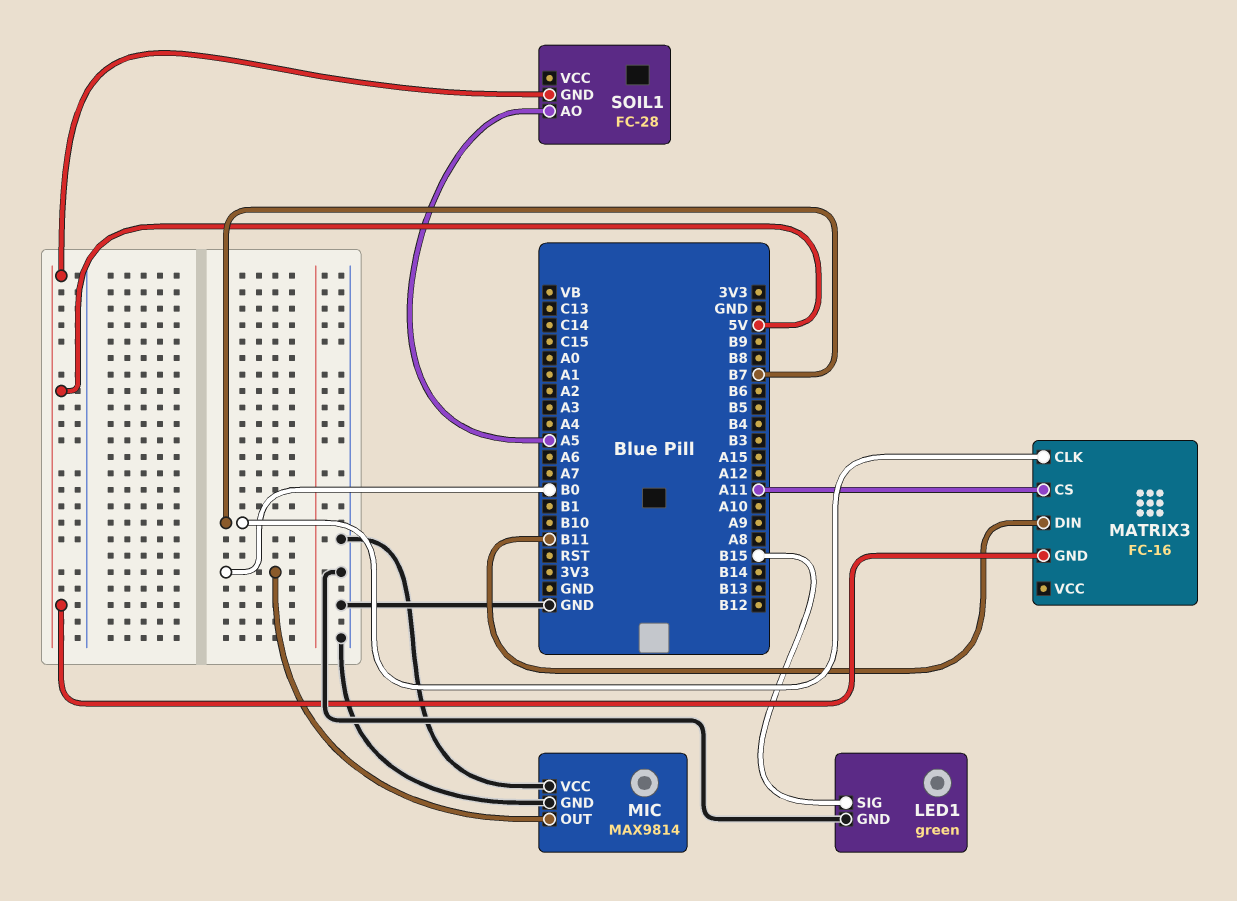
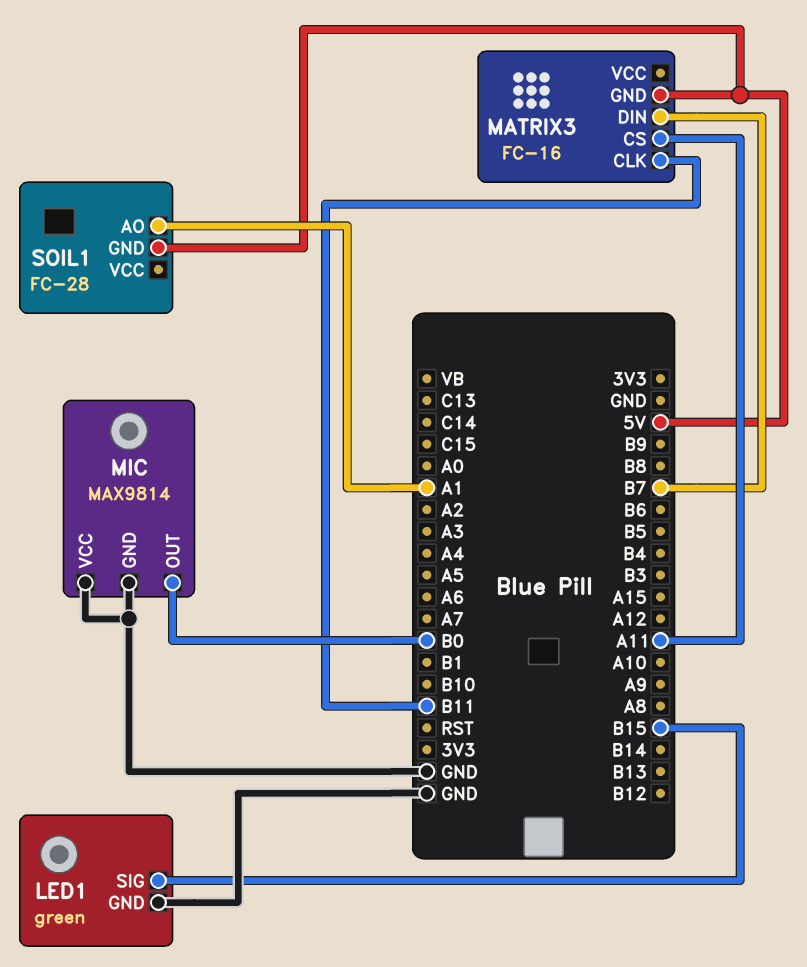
MATRIX3 pin CLK: B7 -> B11
MATRIX3 pin DIN: B11 -> B7
SOIL1 pin AO: A5 -> A1

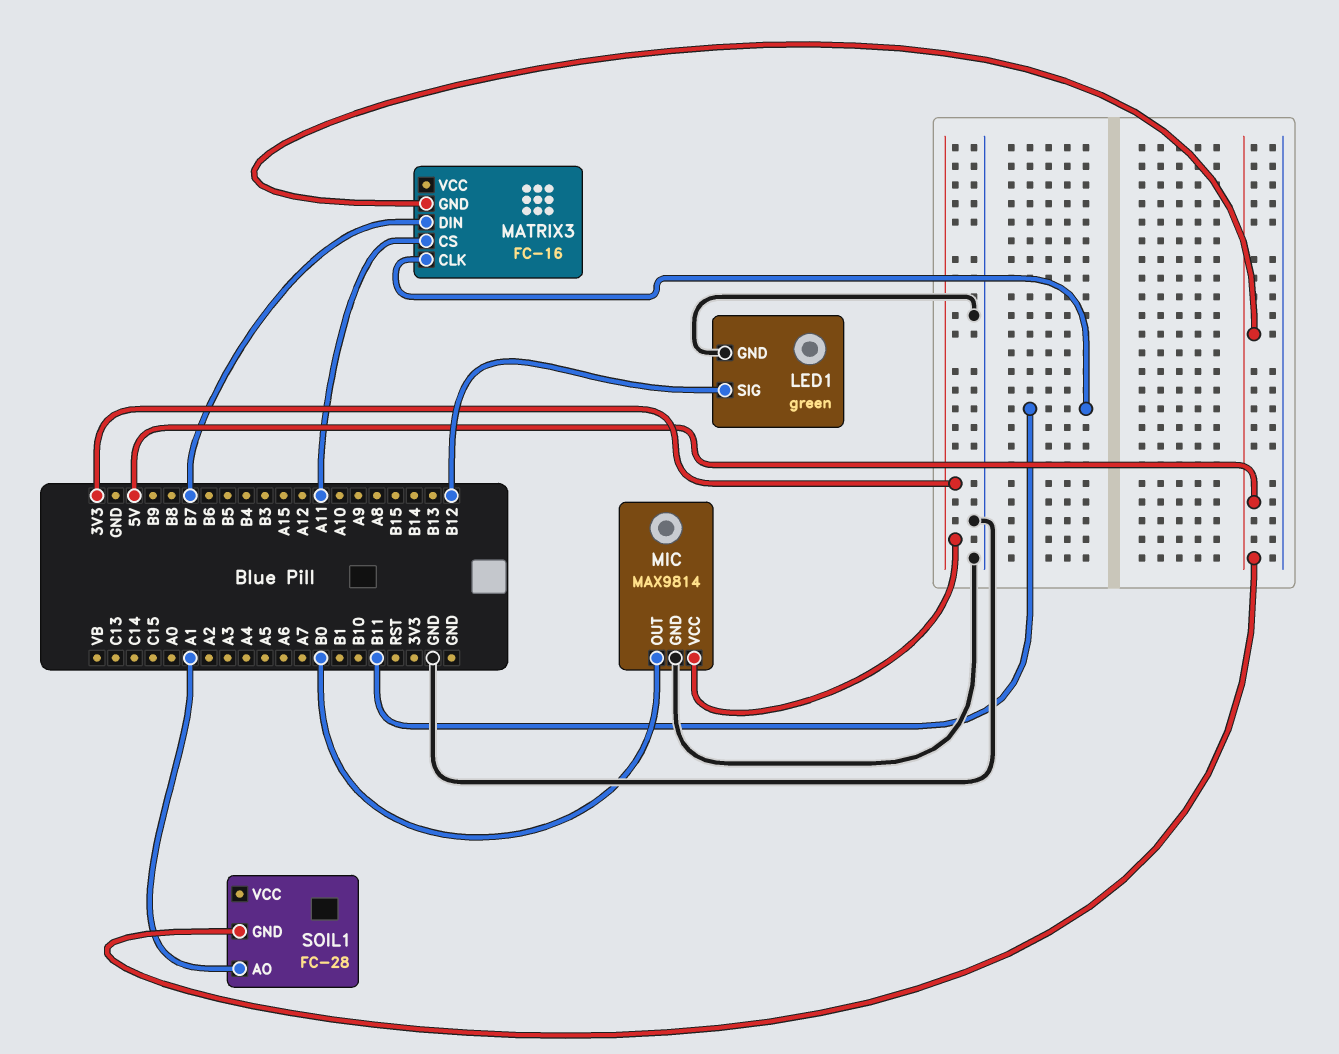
LED1 pin SIG: B15 -> B12
MIC pin VCC: GND -> 3V3

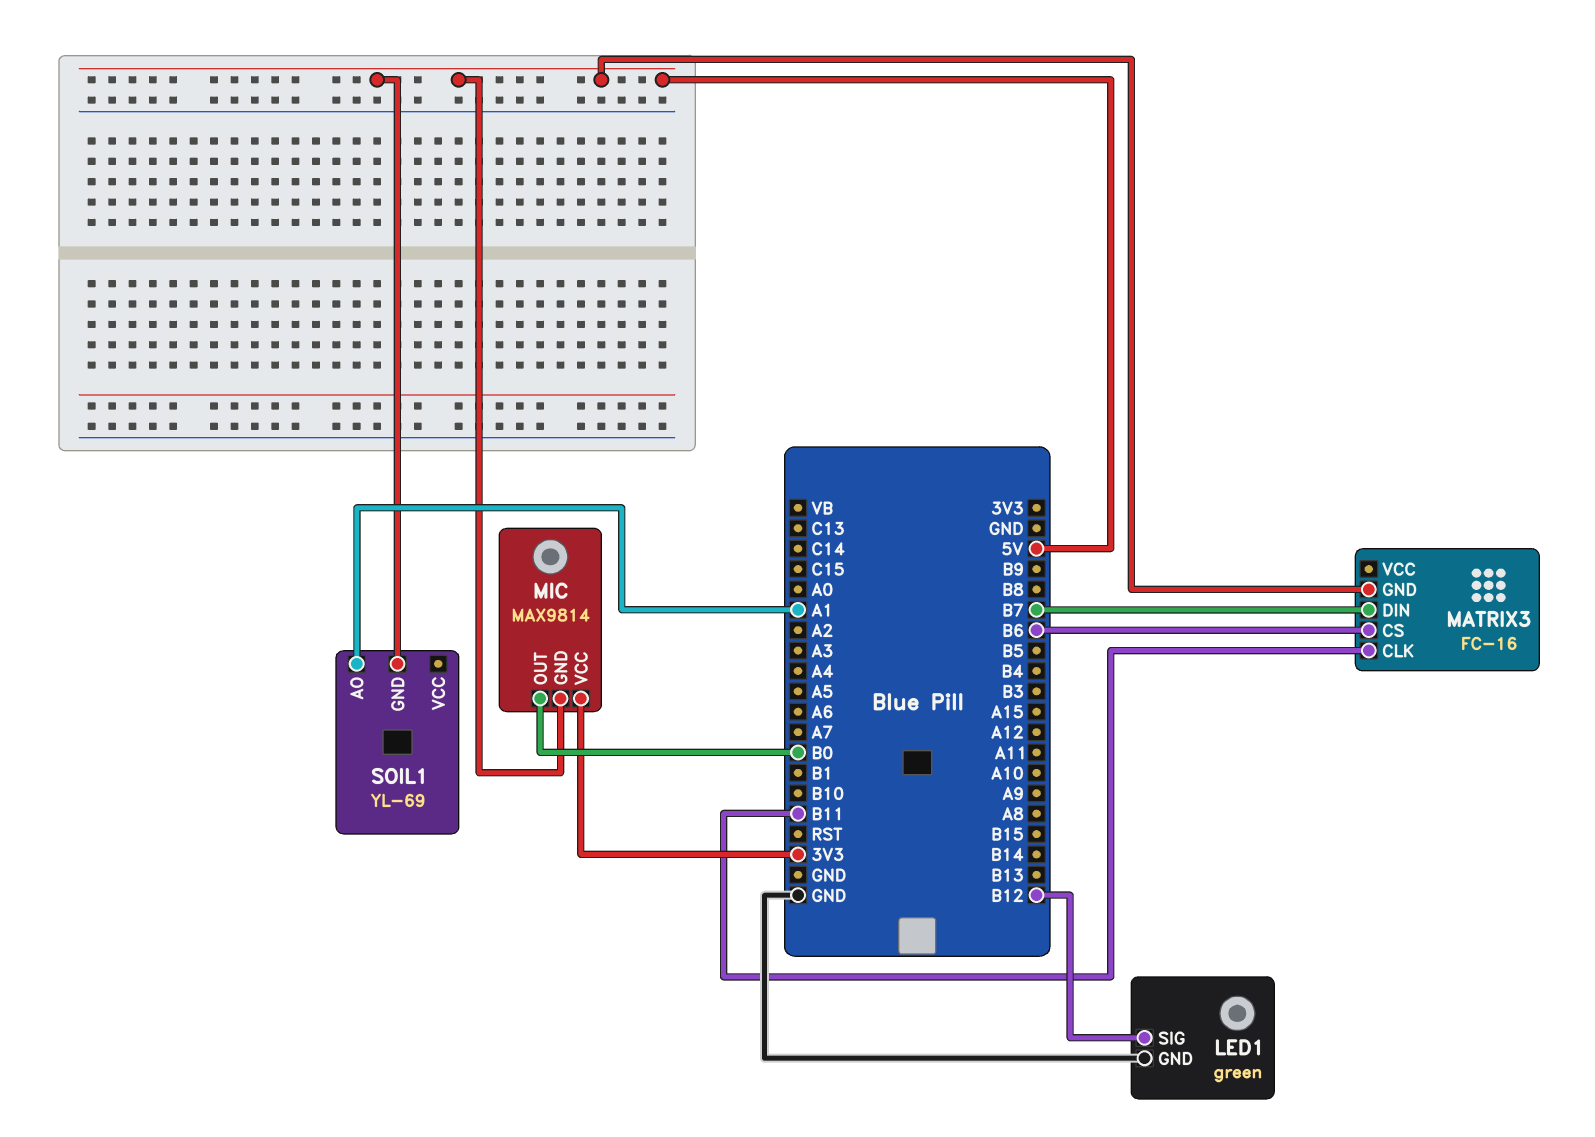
MATRIX3 pin CS: A11 -> B6
MIC pin GND: GND -> 5V
SOIL1: FC-28 -> YL-69

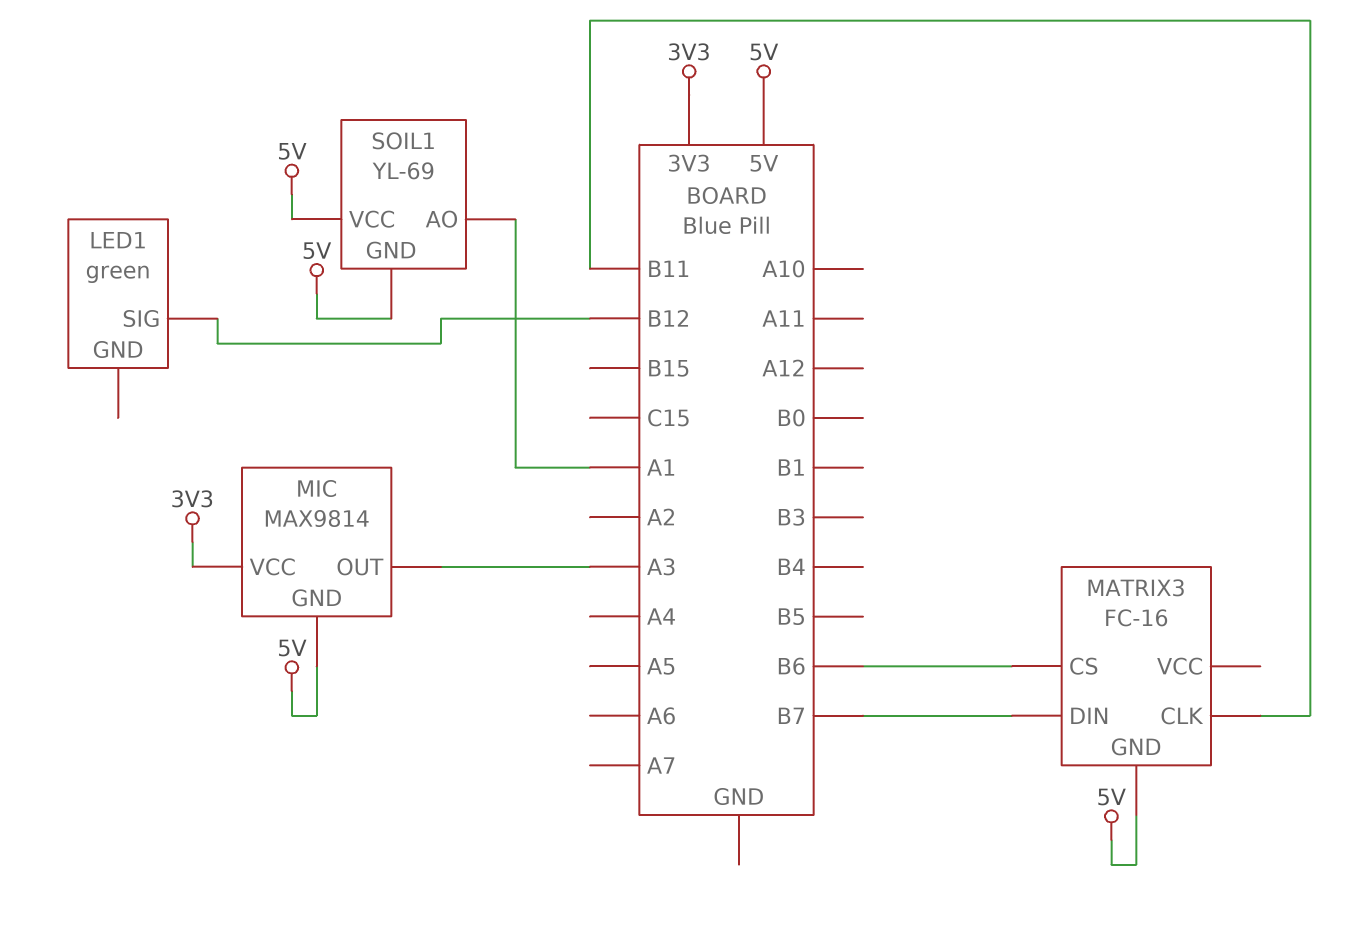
LED1 pin GND: GND -> none
MIC pin OUT: B0 -> A3
SOIL1 pin VCC: none -> 5V

